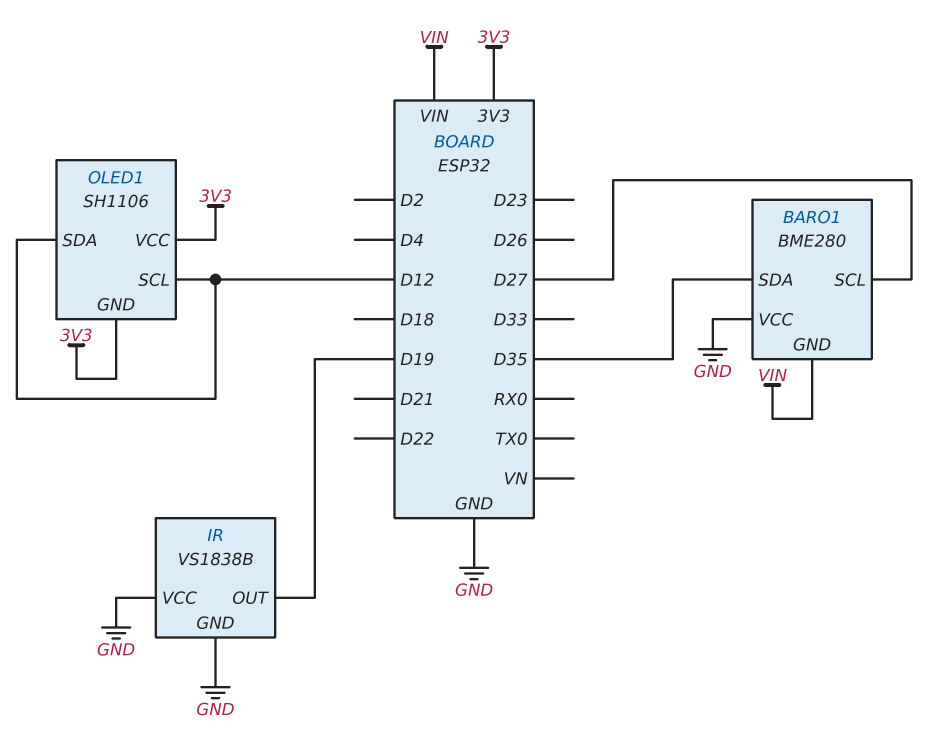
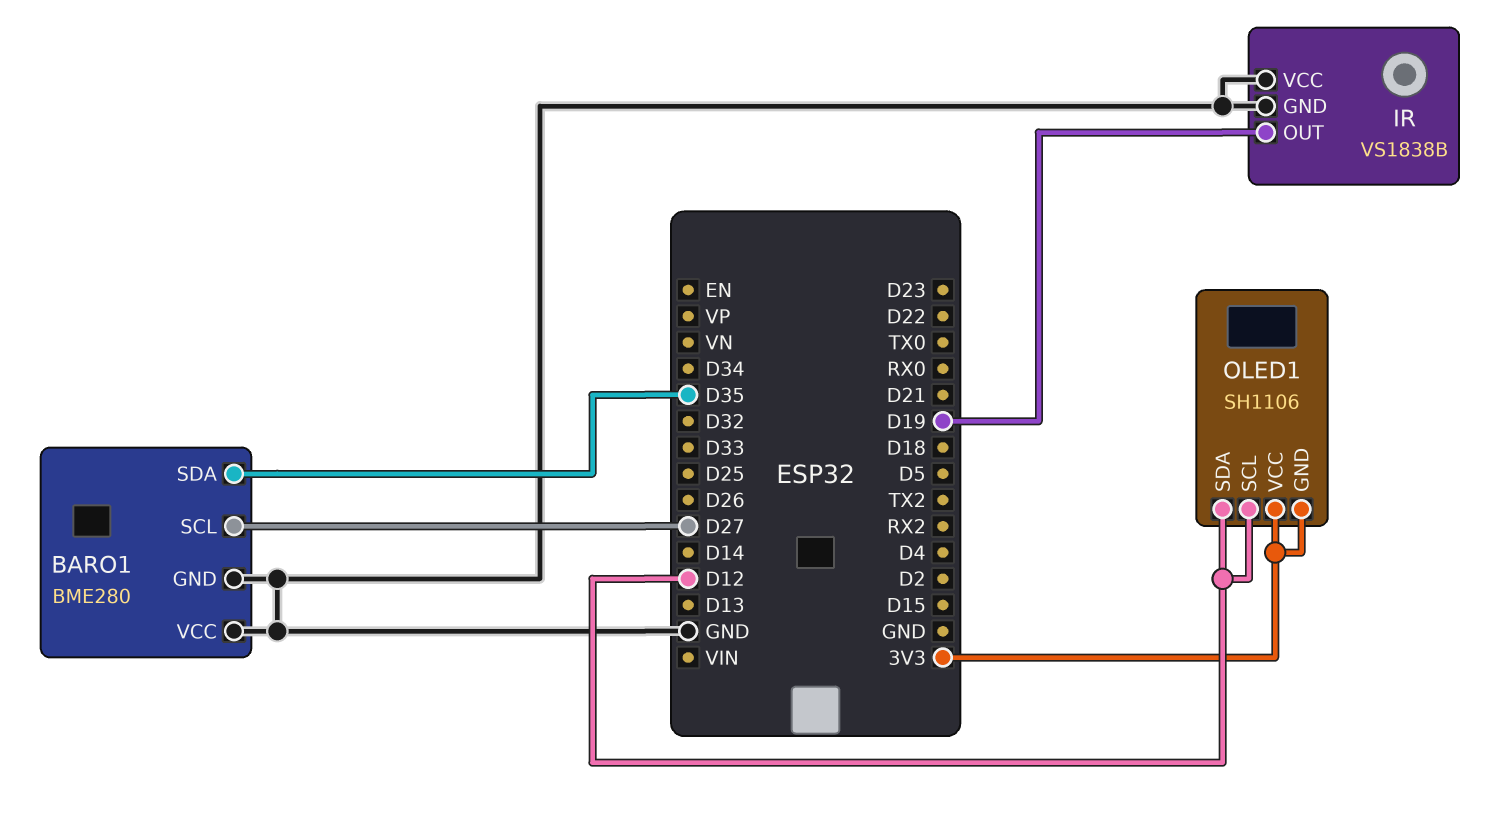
BARO1 pin GND: VIN -> GND

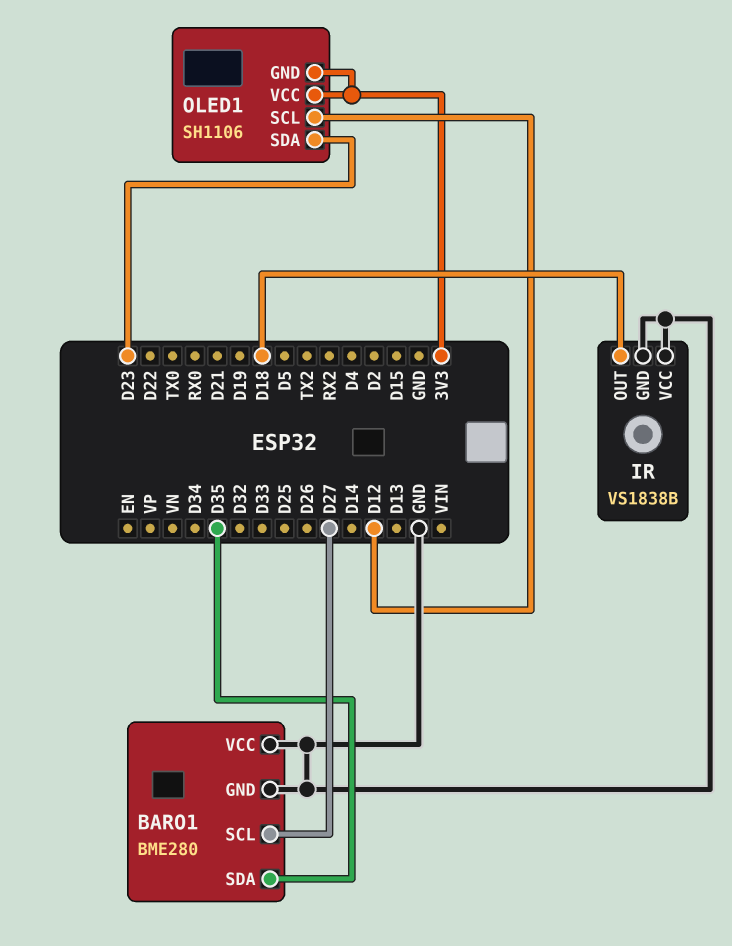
IR pin OUT: D19 -> D18
OLED1 pin SDA: D12 -> D23

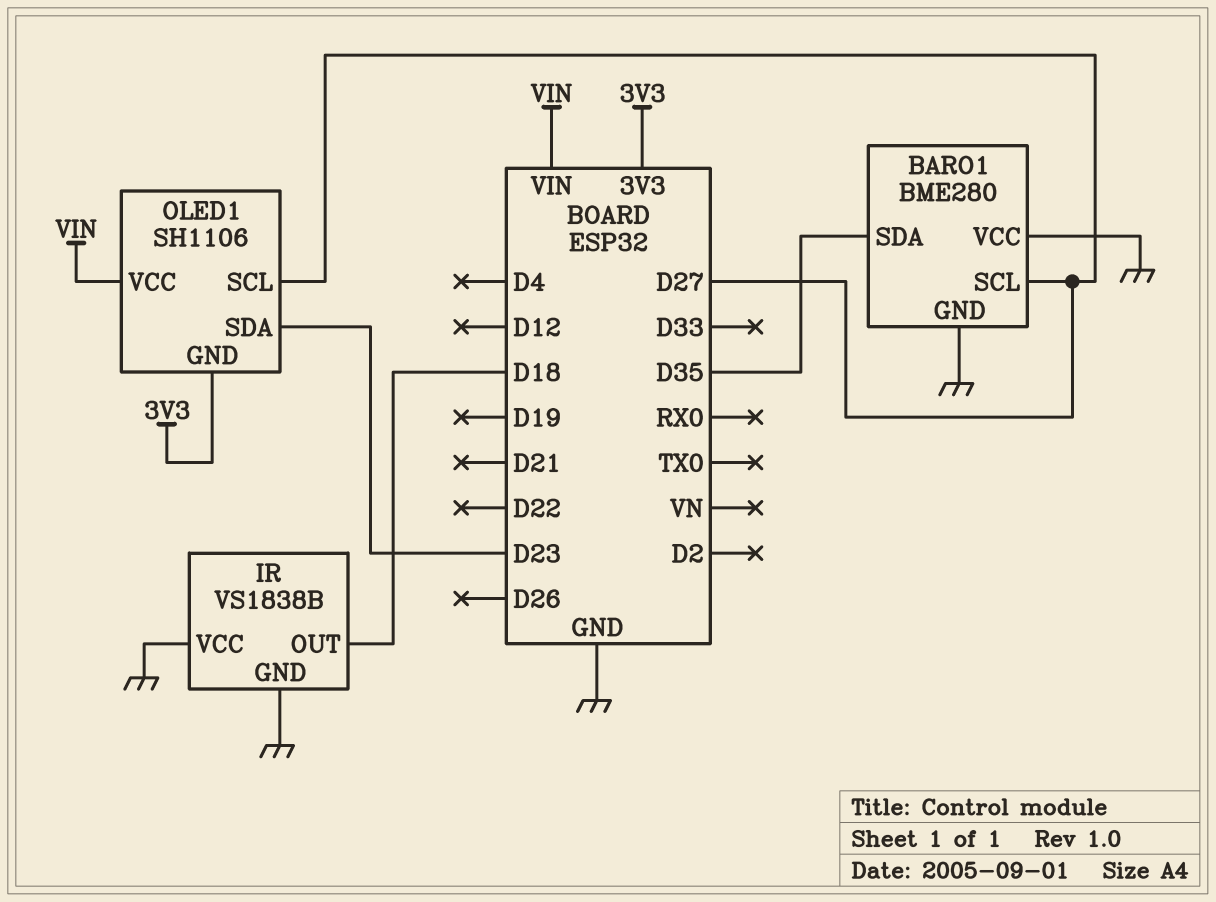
OLED1 pin SCL: D12 -> D27
OLED1 pin VCC: 3V3 -> VIN

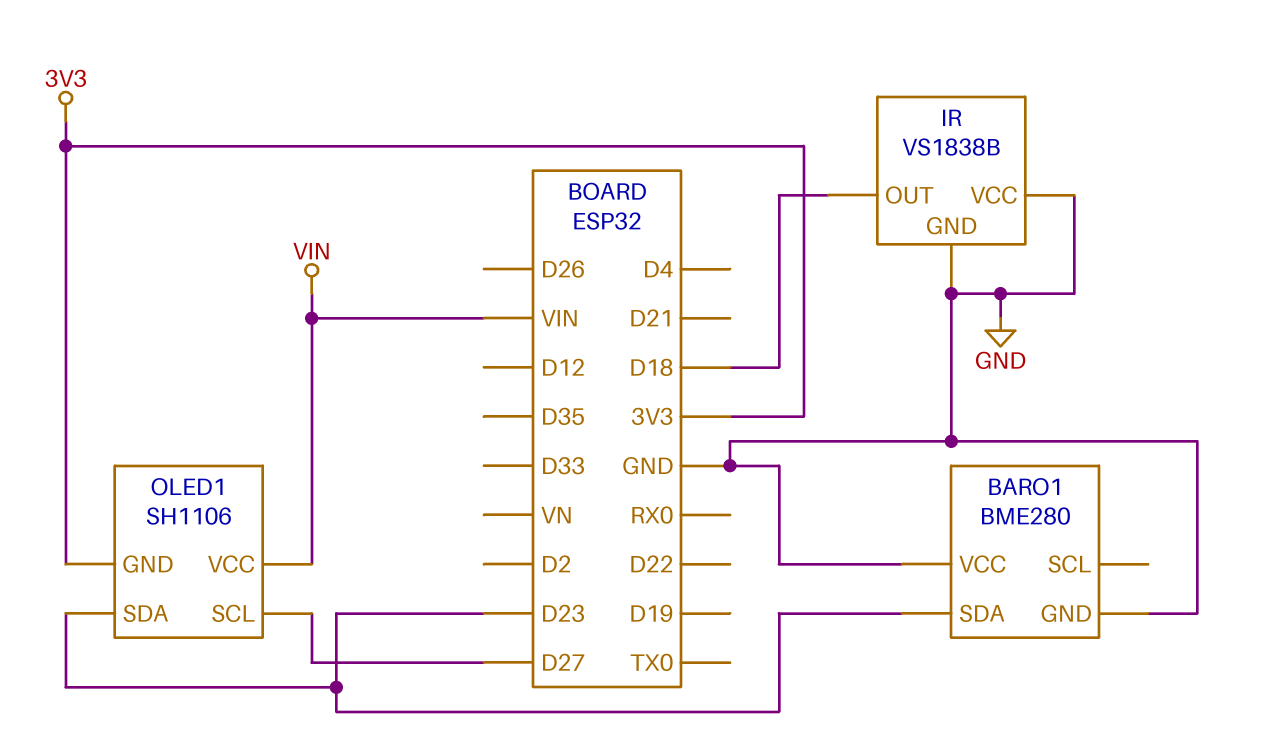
BARO1 pin SCL: D27 -> none
BARO1 pin SDA: D35 -> D23

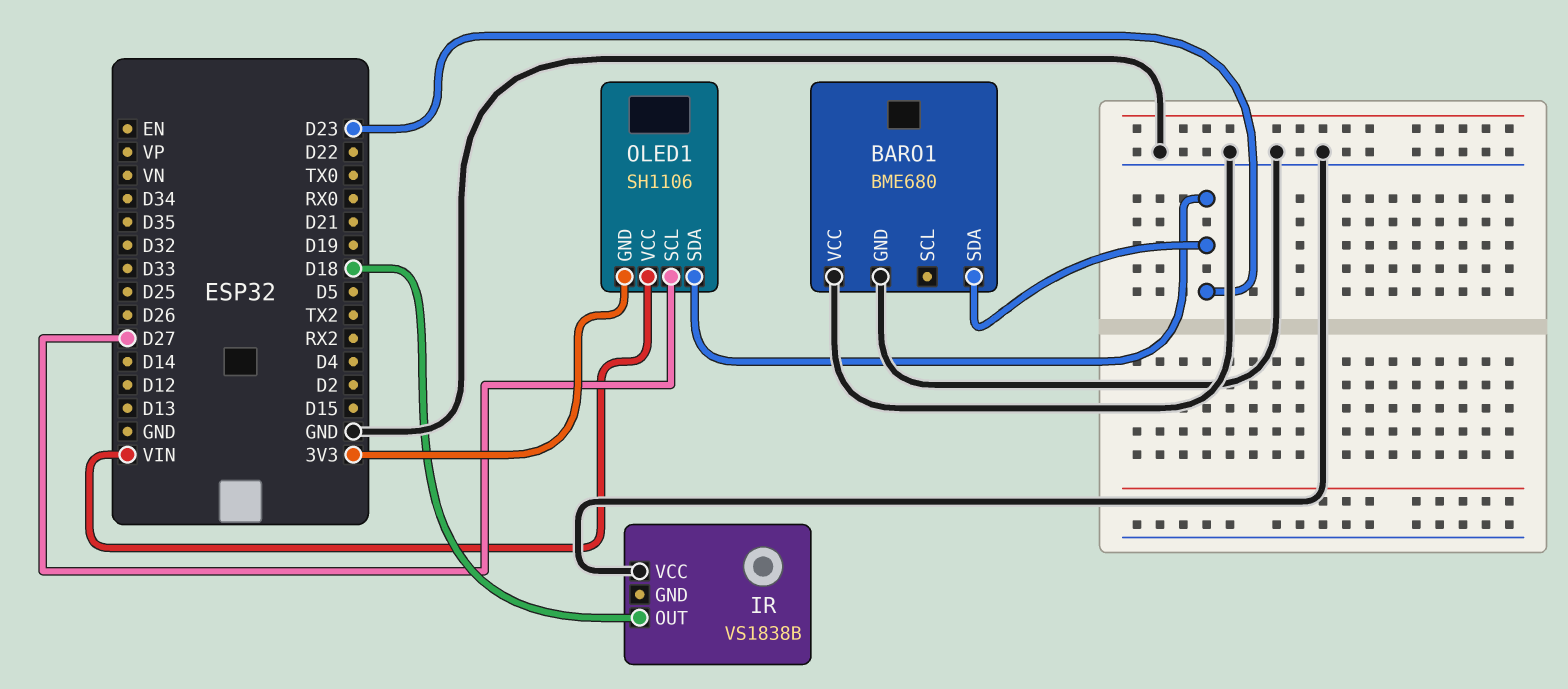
BARO1: BME280 -> BME680
IR pin GND: GND -> none

